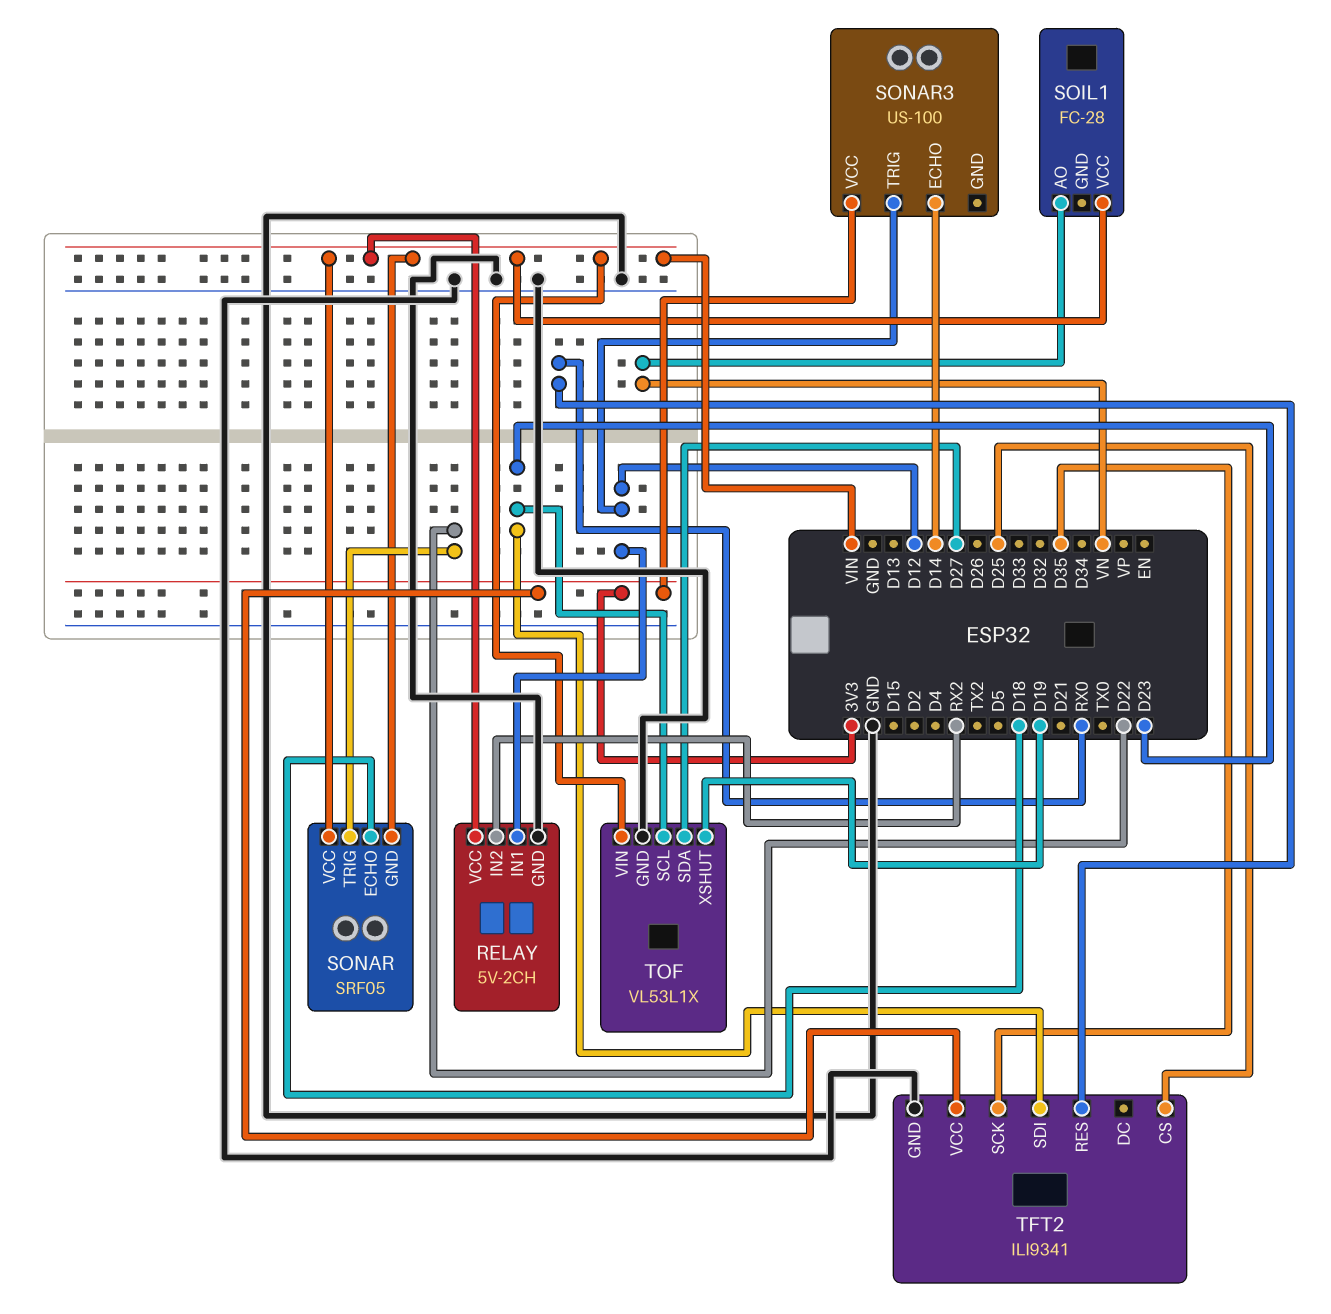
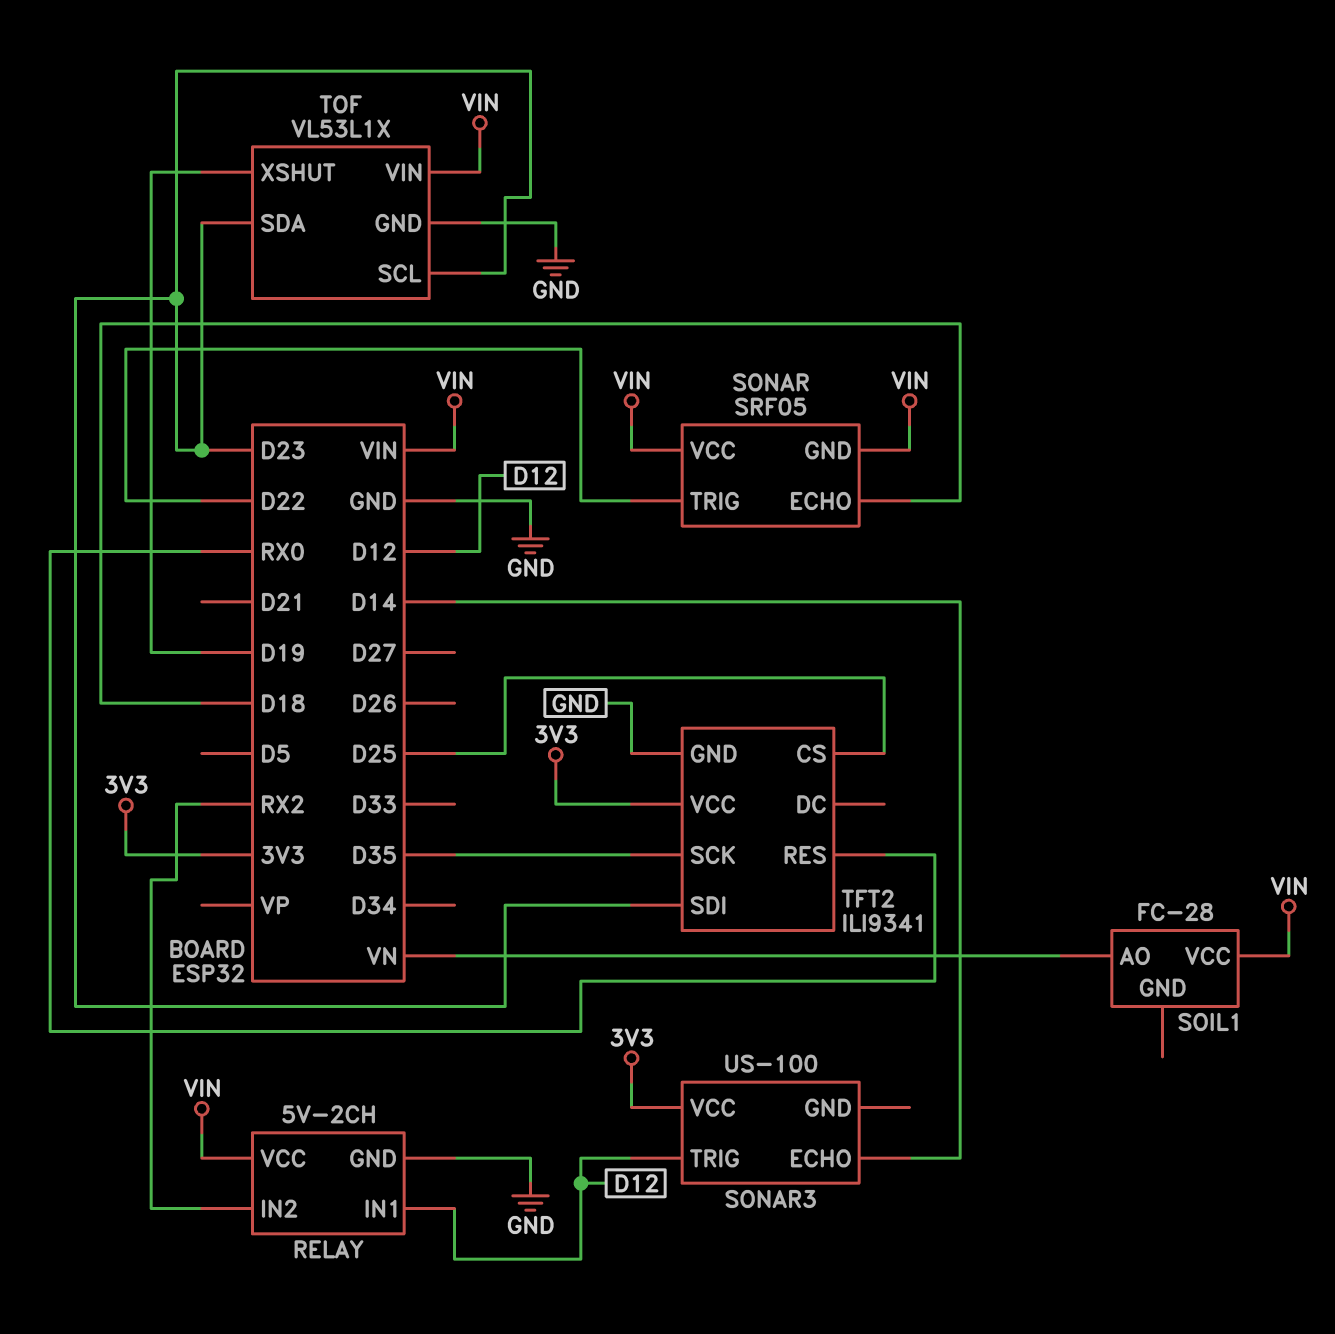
TOF pin SDA: D27 -> D23

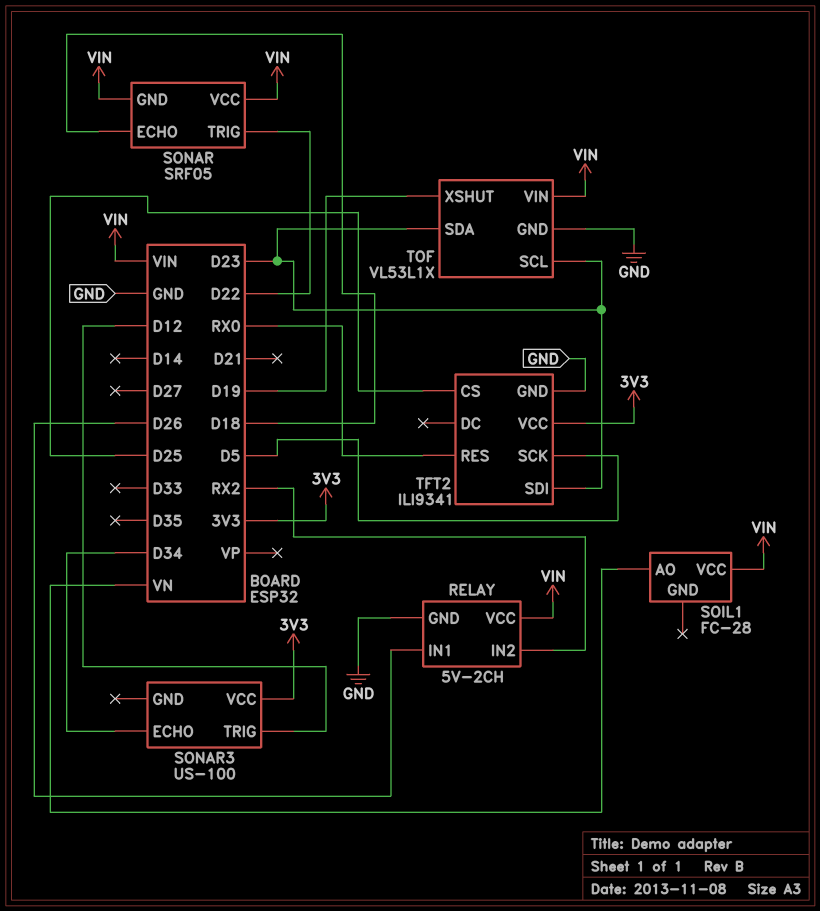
RELAY pin IN1: D12 -> D26
SONAR3 pin ECHO: D14 -> D34
TFT2 pin SCK: D35 -> D5

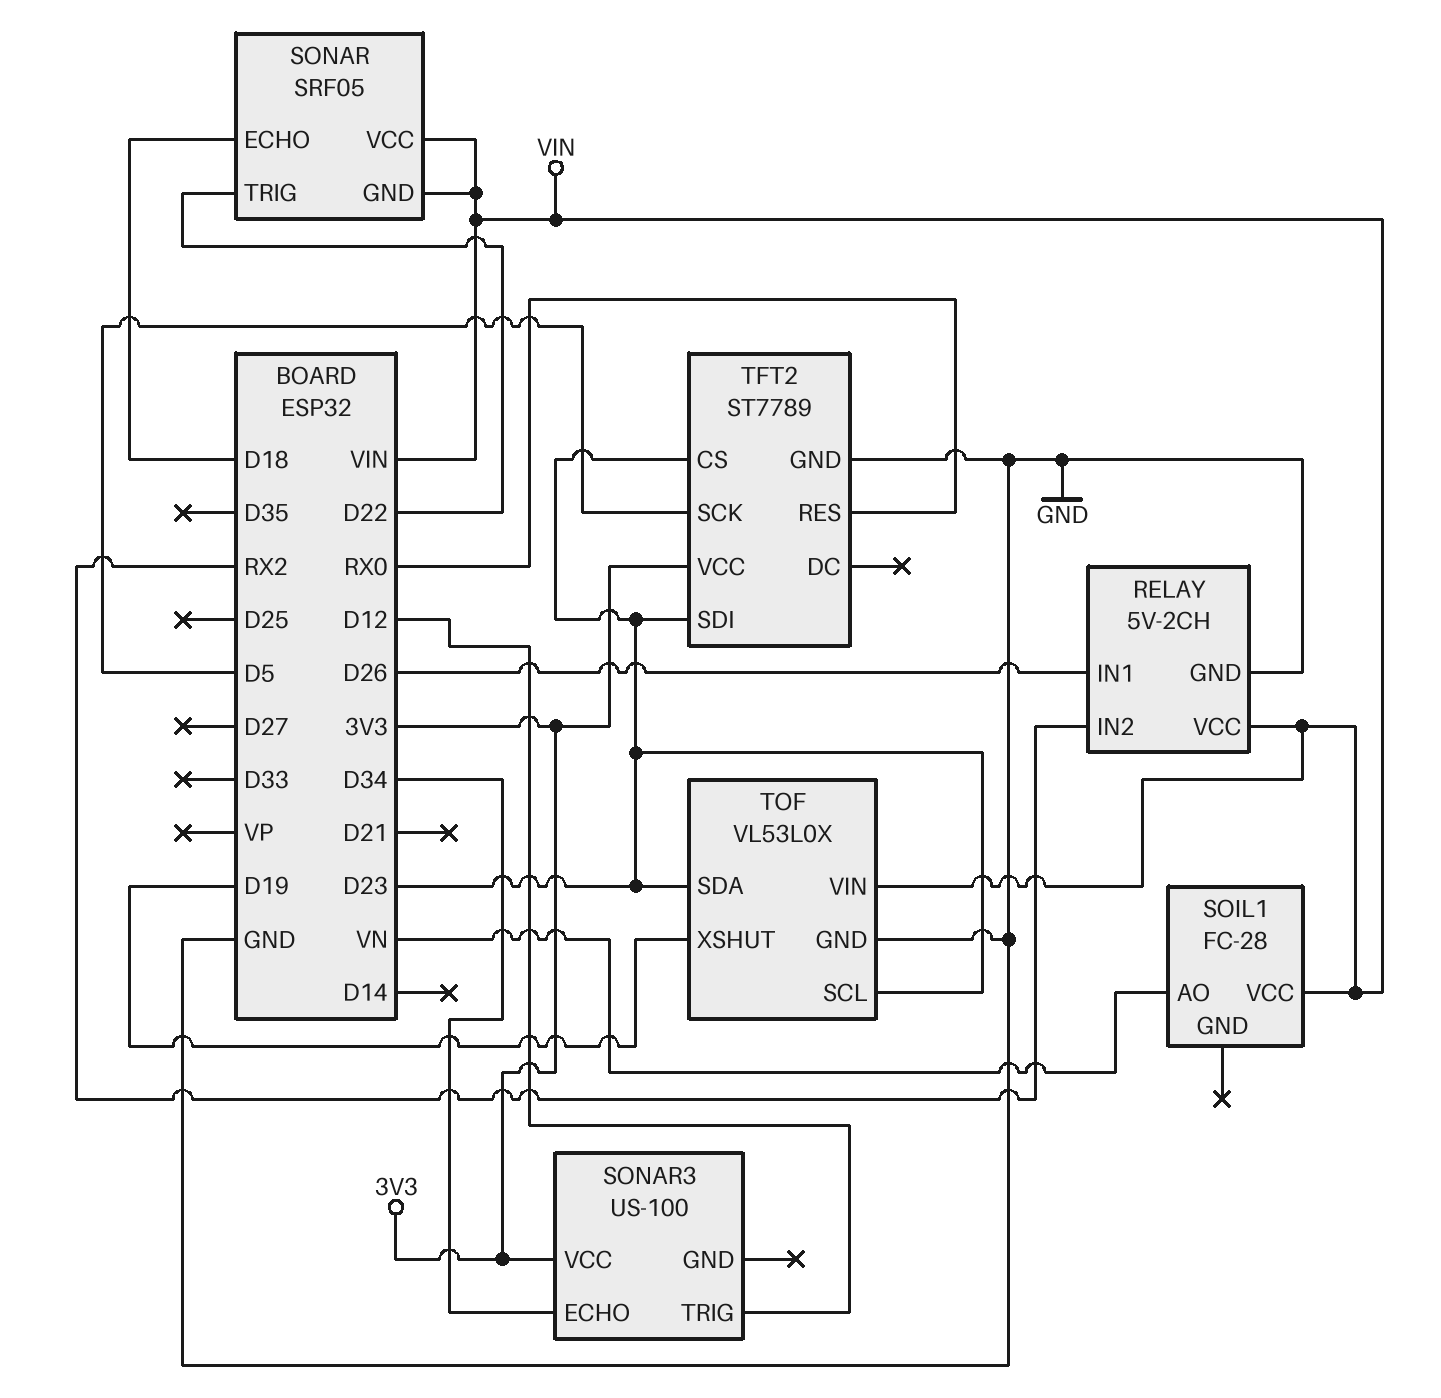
TFT2: ILI9341 -> ST7789
TFT2 pin CS: D25 -> D23
TOF: VL53L1X -> VL53L0X

